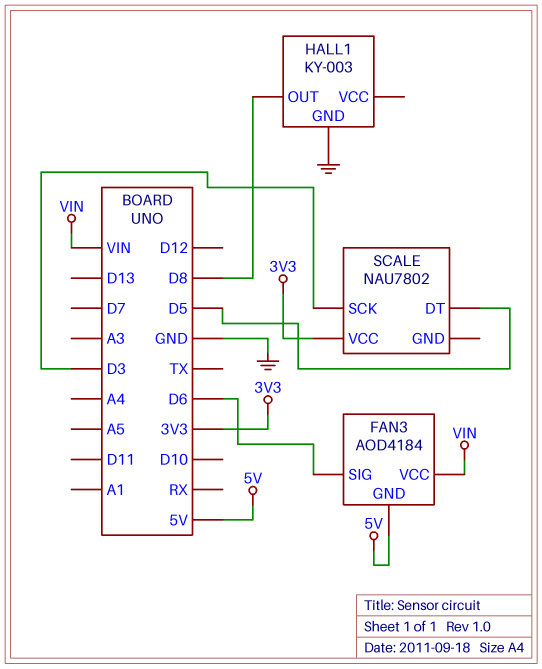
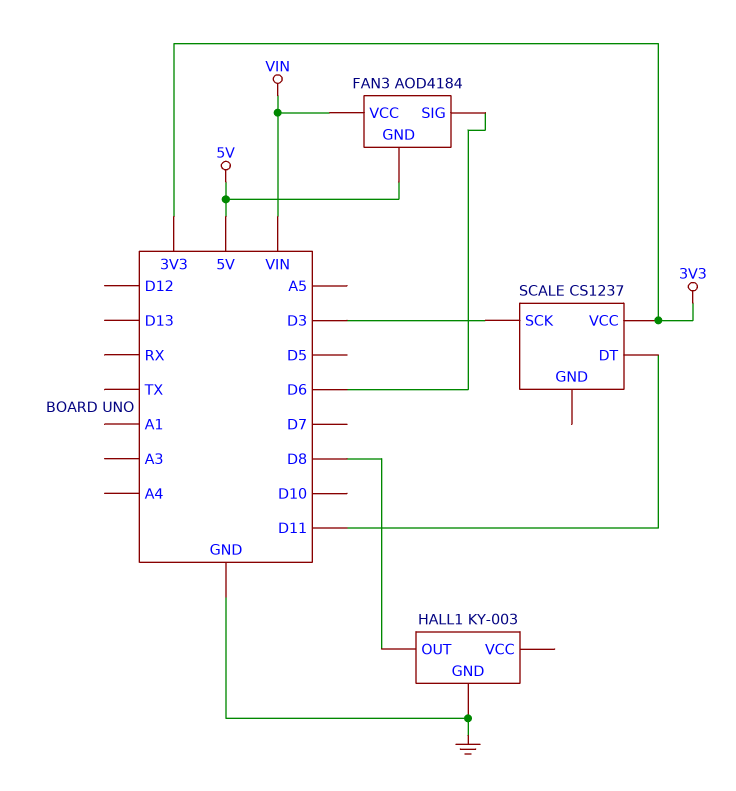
SCALE: NAU7802 -> CS1237
SCALE pin DT: D5 -> D11

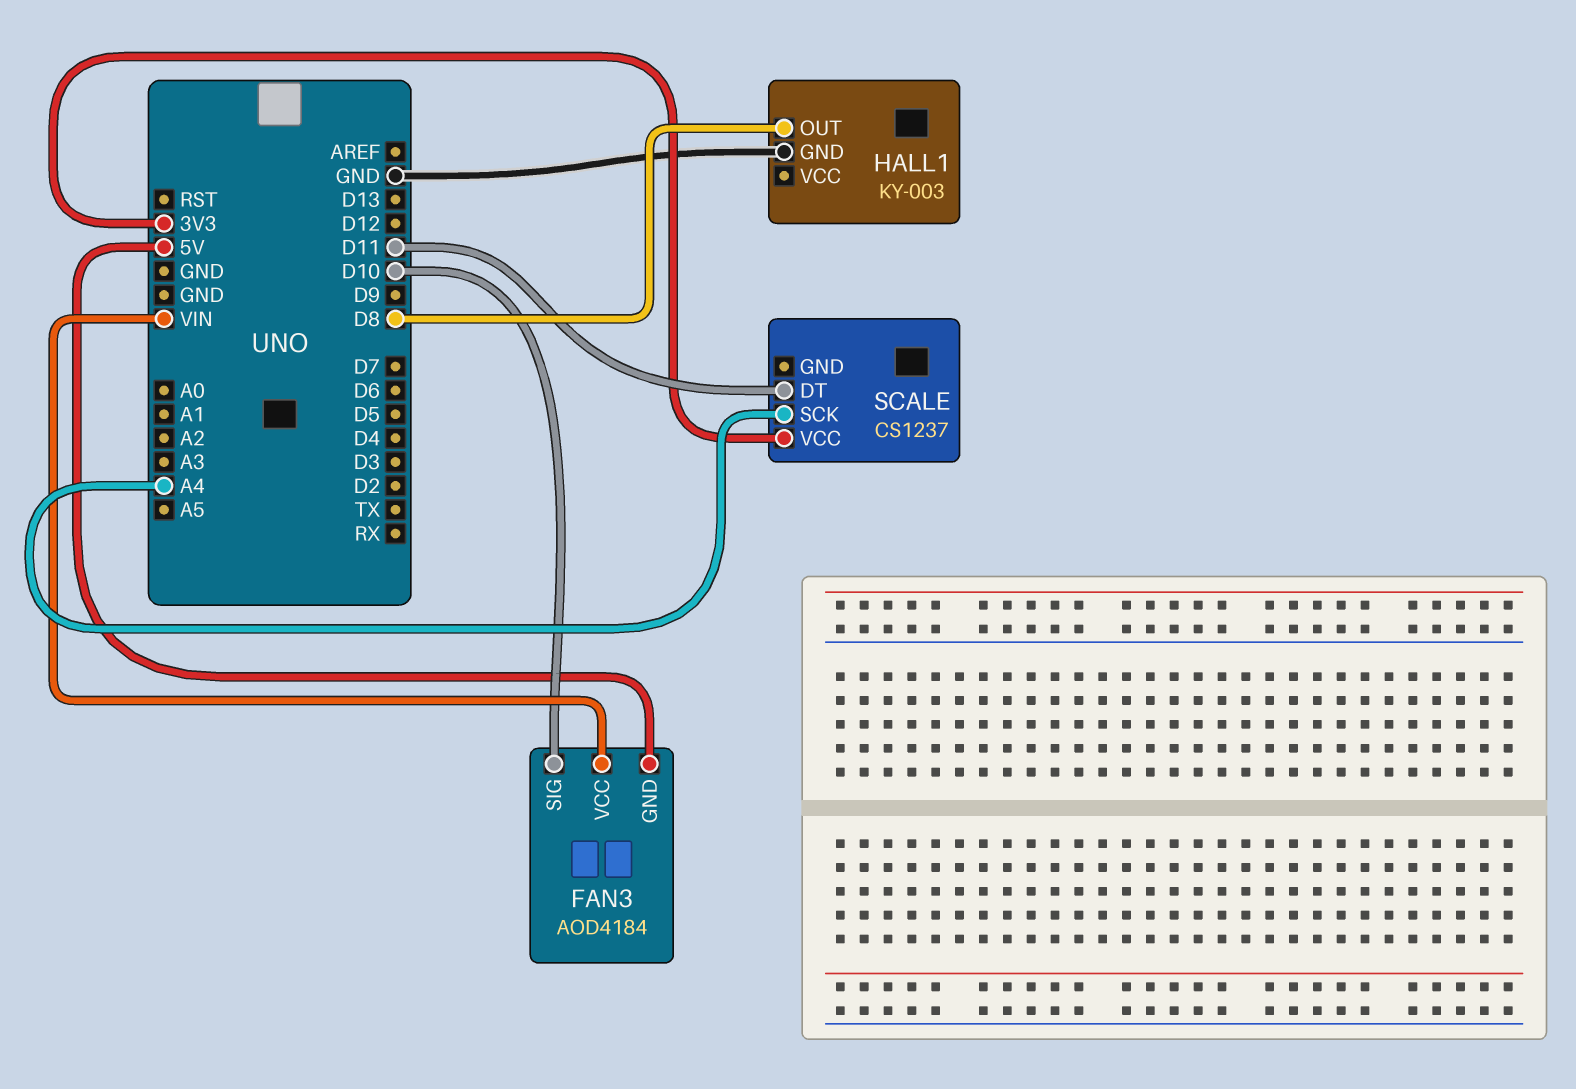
FAN3 pin SIG: D6 -> D10
SCALE pin SCK: D3 -> A4

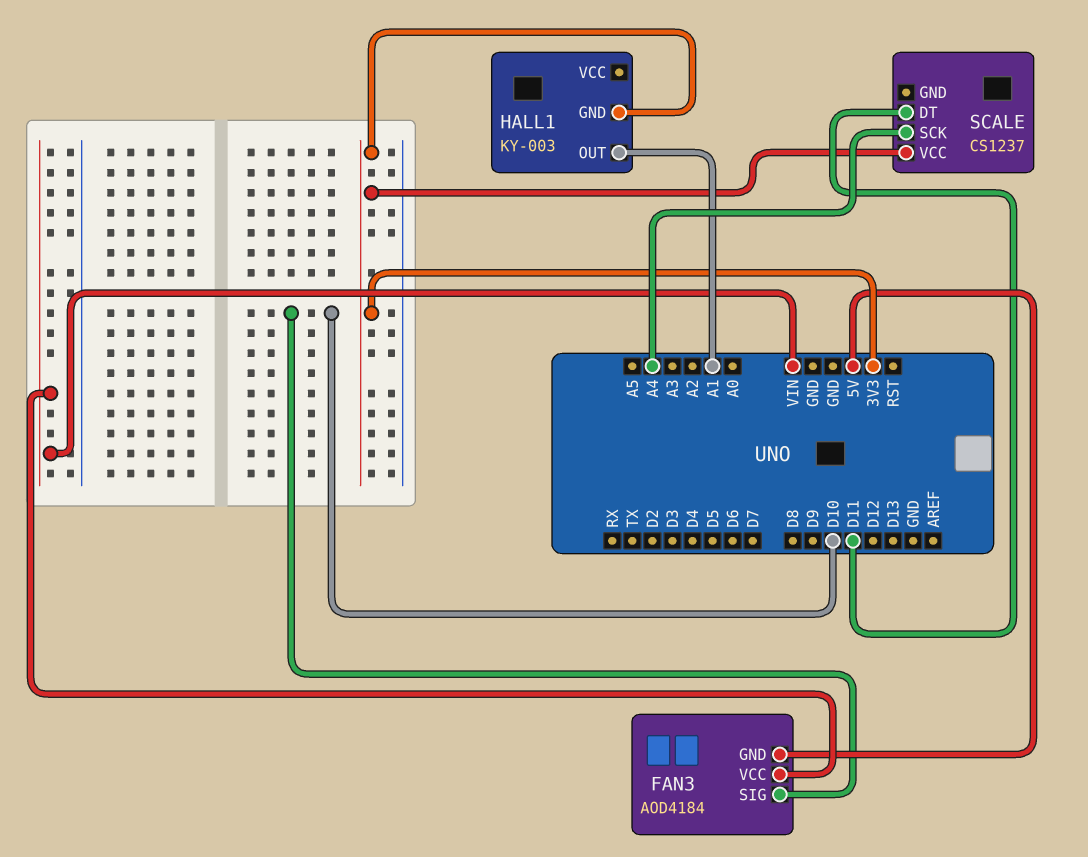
HALL1 pin GND: GND -> 3V3
HALL1 pin OUT: D8 -> A1

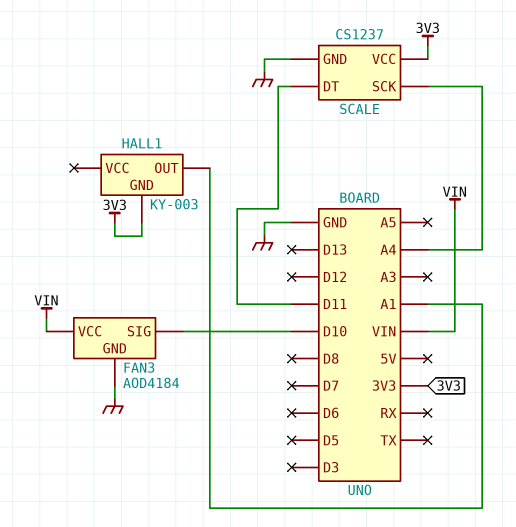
FAN3 pin GND: 5V -> GND
SCALE pin GND: none -> GND

